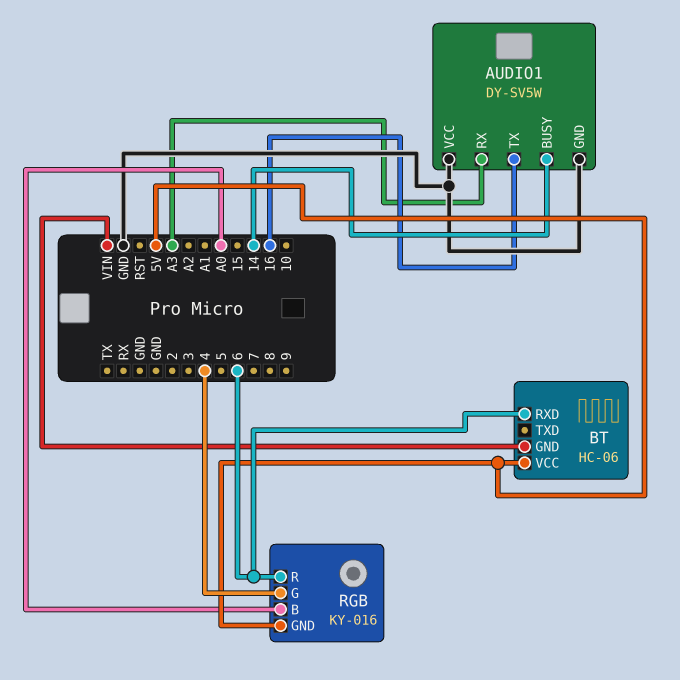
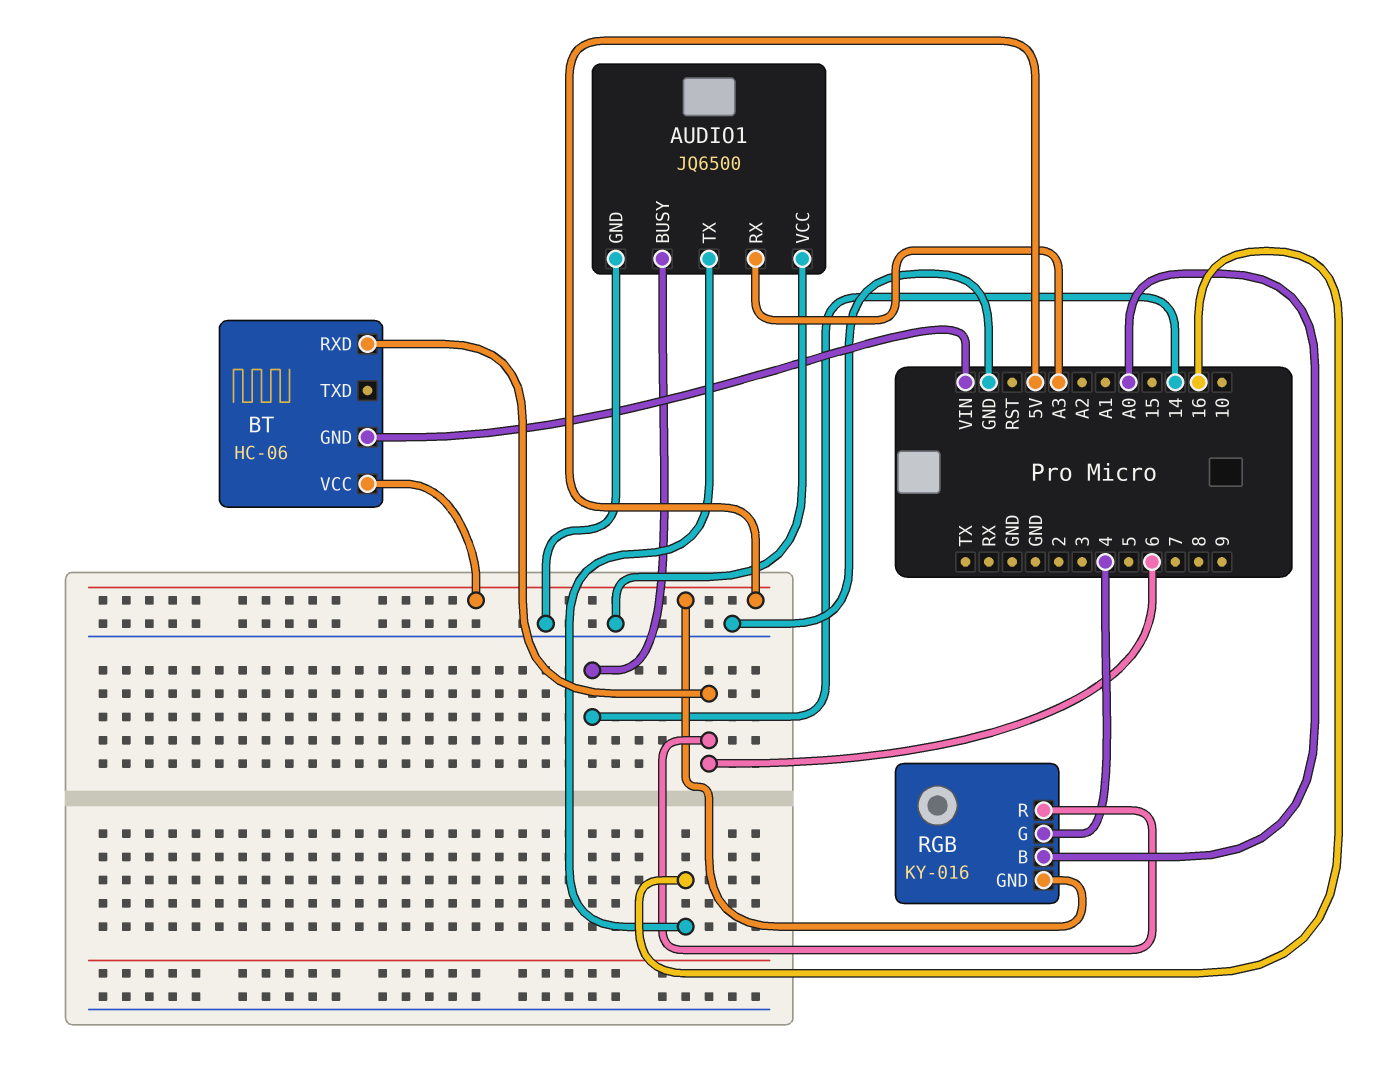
AUDIO1: DY-SV5W -> JQ6500

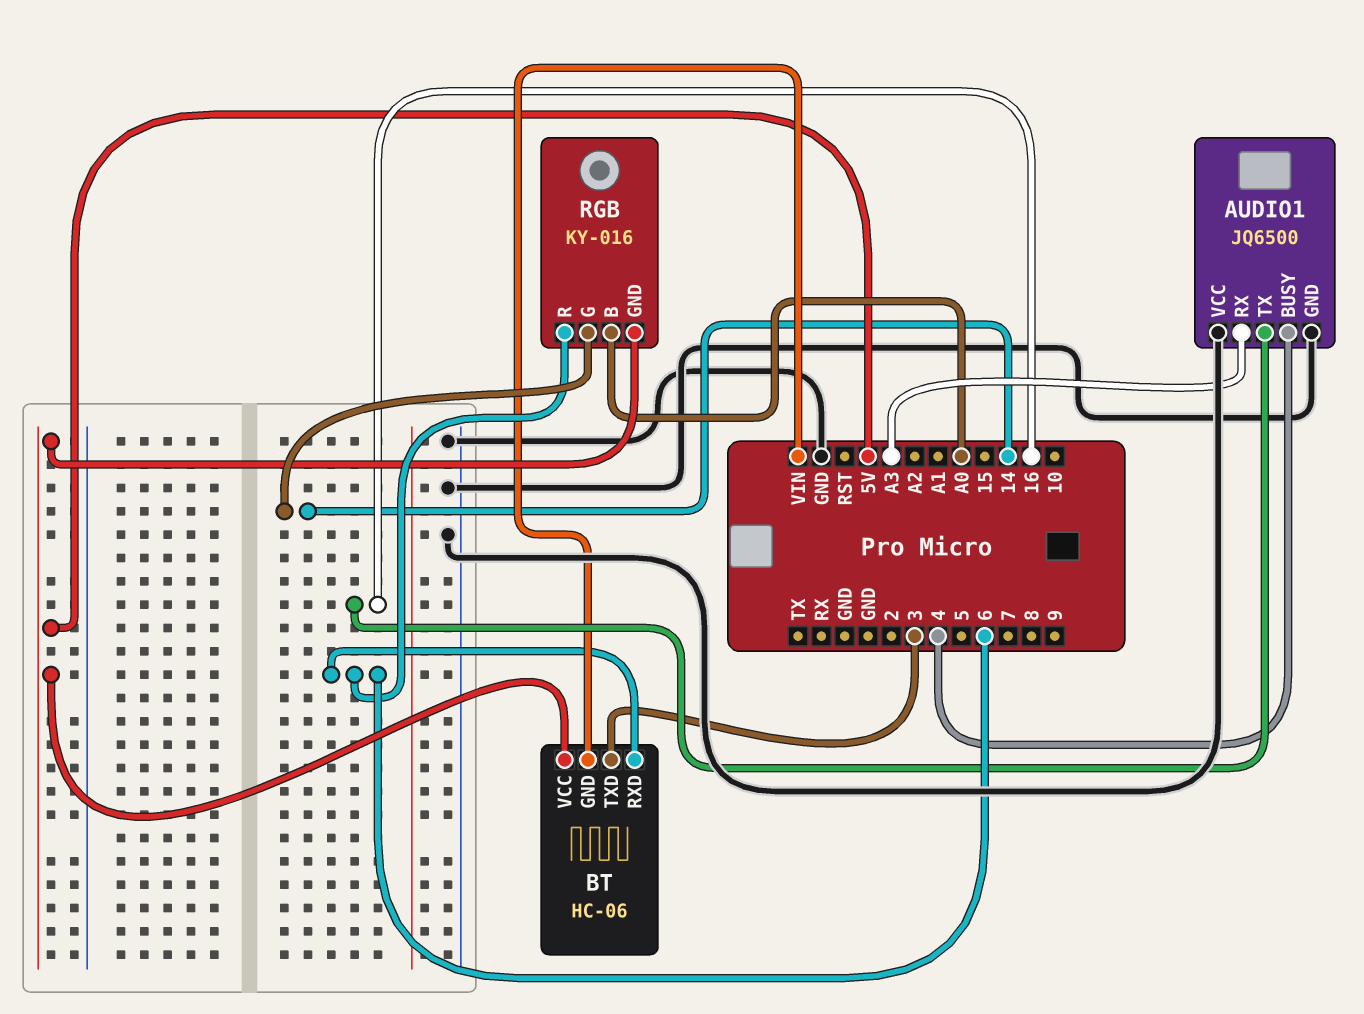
AUDIO1 pin BUSY: 14 -> 4
BT pin TXD: none -> 3
RGB pin G: 4 -> 14

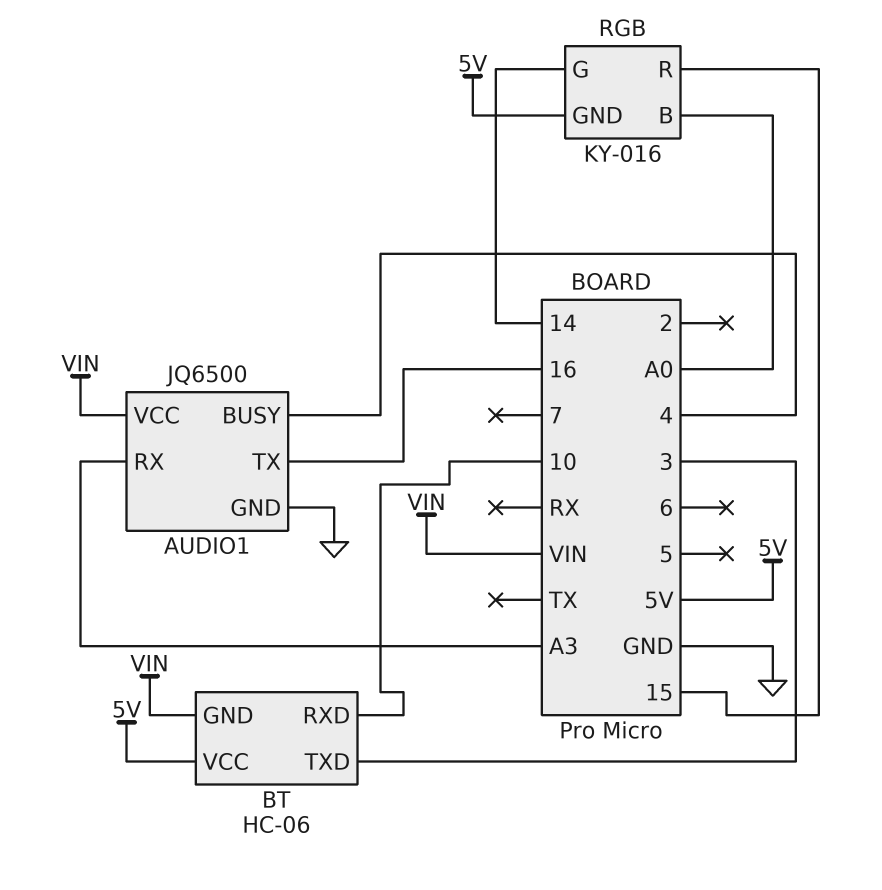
AUDIO1 pin VCC: GND -> VIN
BT pin RXD: 6 -> 10
RGB pin R: 6 -> 15

